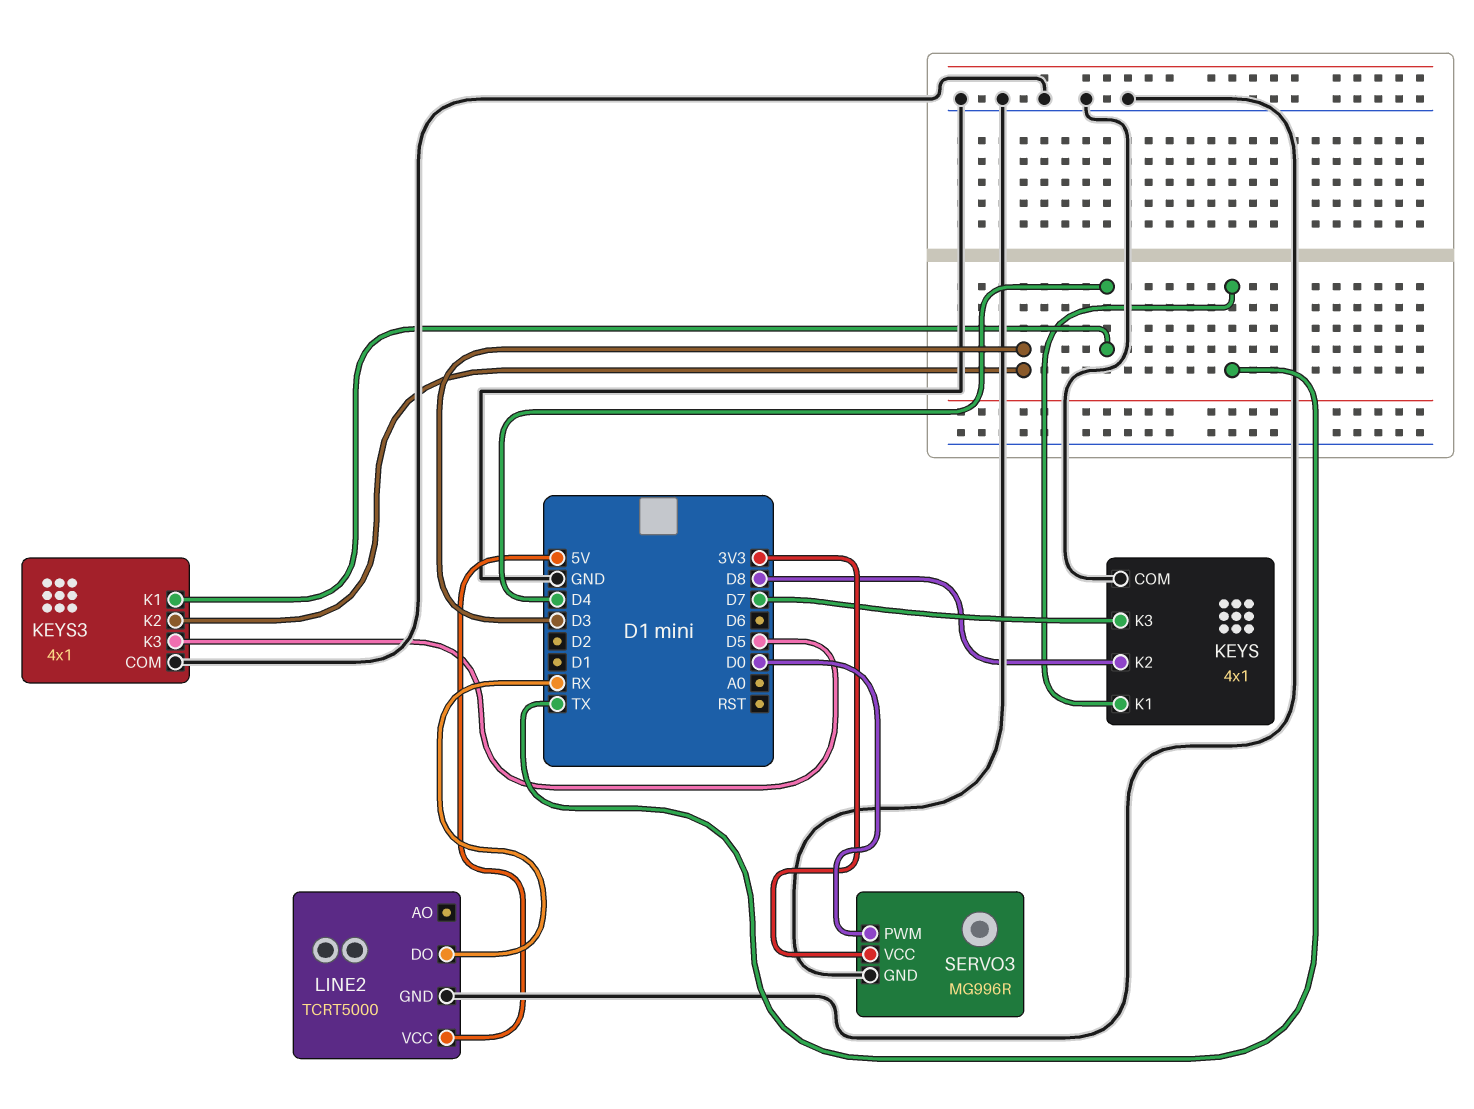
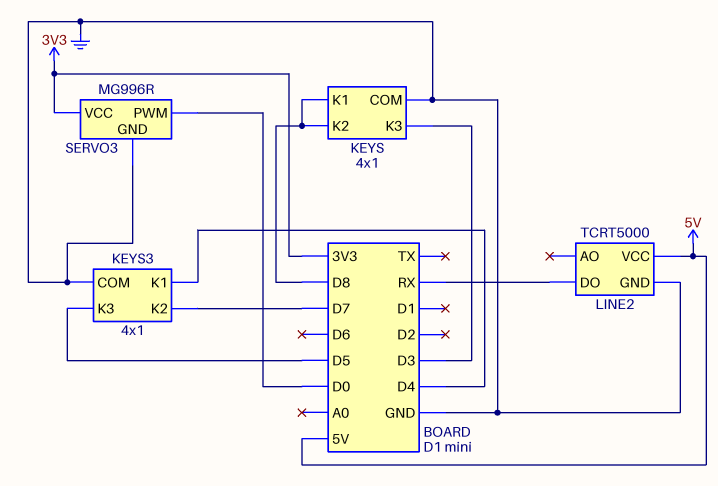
KEYS pin K1: TX -> D8
KEYS pin K3: D7 -> D3
KEYS3 pin K2: D3 -> D7

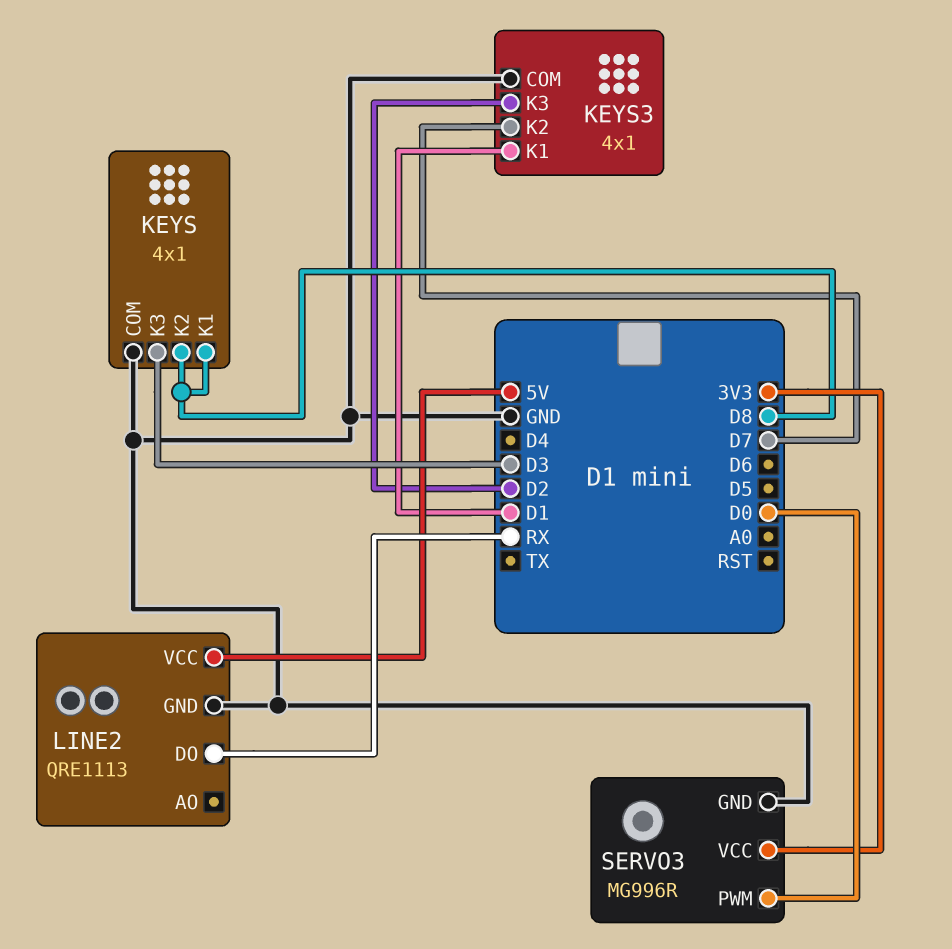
KEYS3 pin K1: D4 -> D1
KEYS3 pin K3: D5 -> D2
LINE2: TCRT5000 -> QRE1113

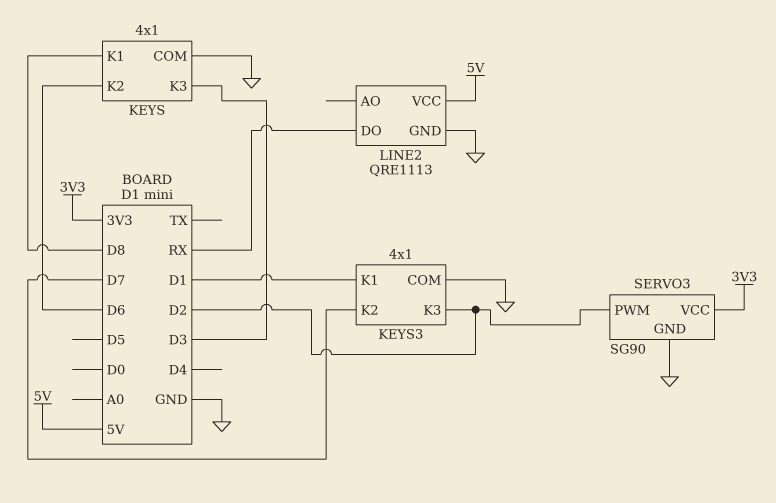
KEYS pin K2: D8 -> D6
SERVO3: MG996R -> SG90
SERVO3 pin PWM: D0 -> D2

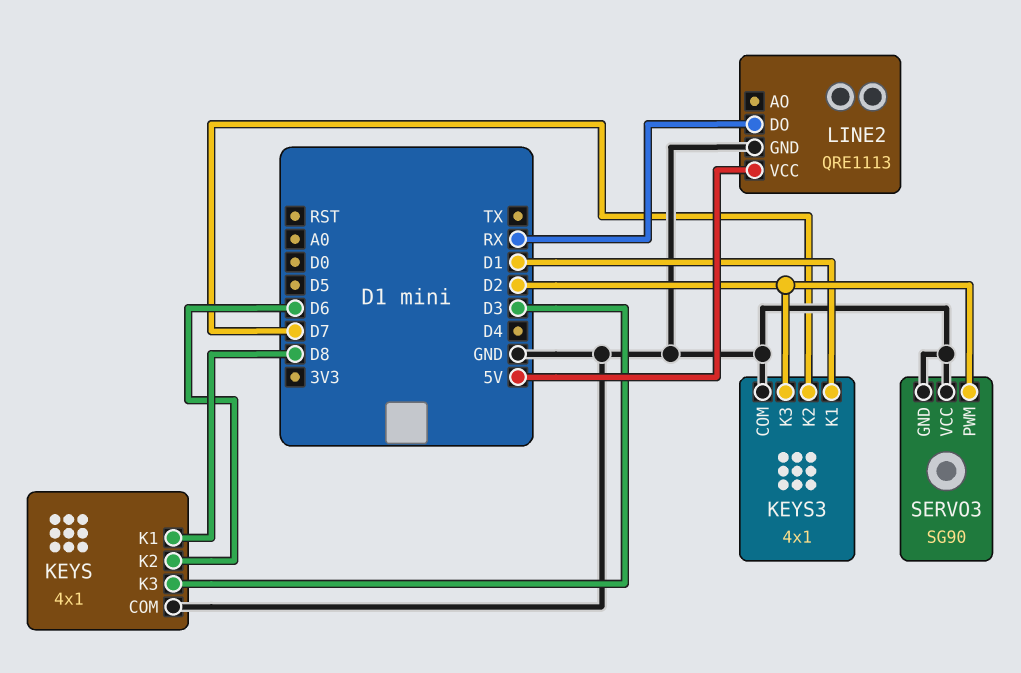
SERVO3 pin VCC: 3V3 -> GND

